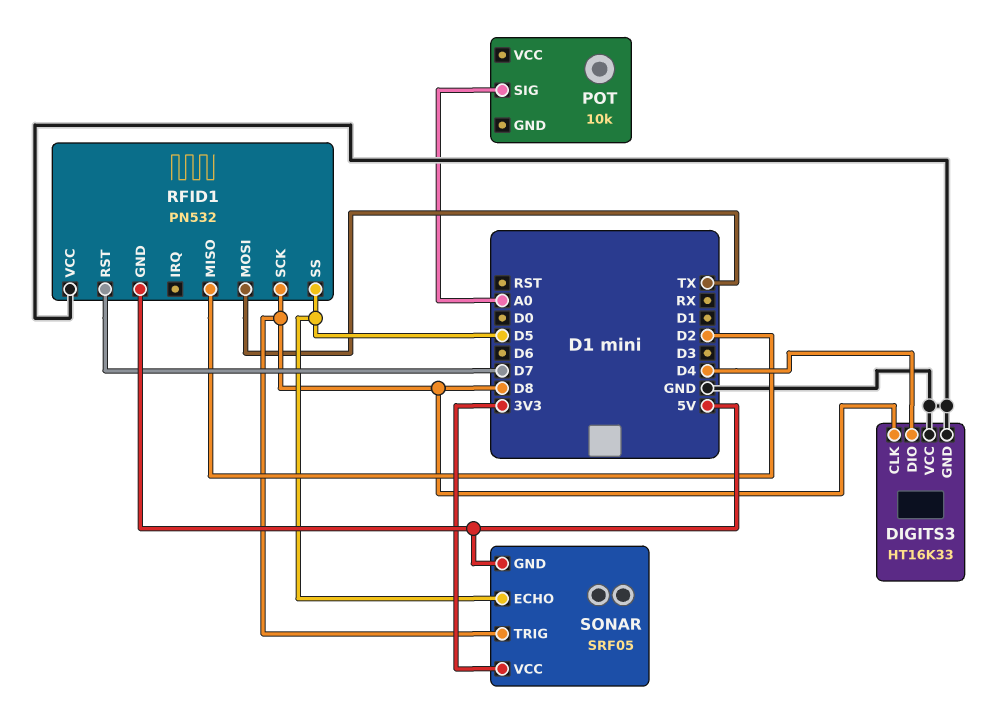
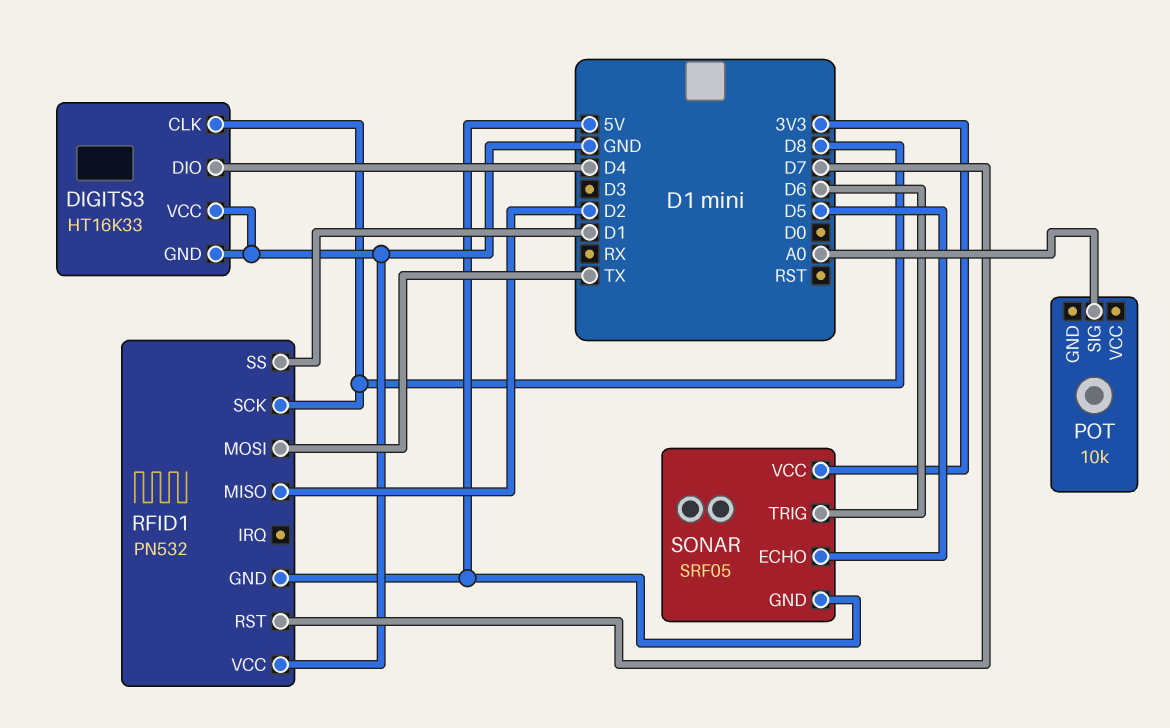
RFID1 pin SS: D5 -> D1
SONAR pin TRIG: D8 -> D6

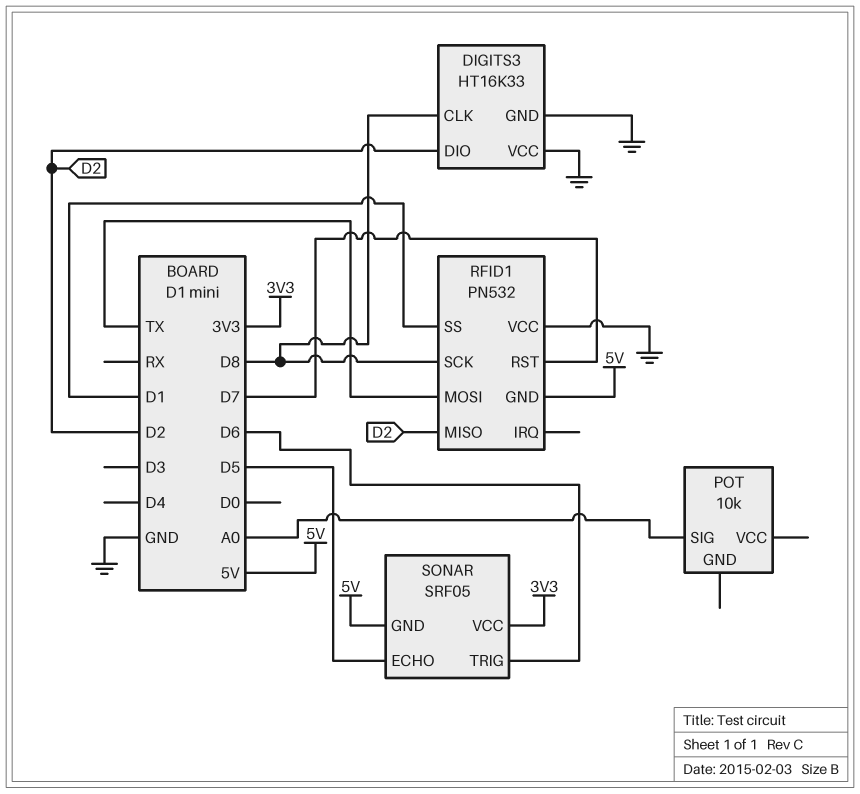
DIGITS3 pin DIO: D4 -> D2

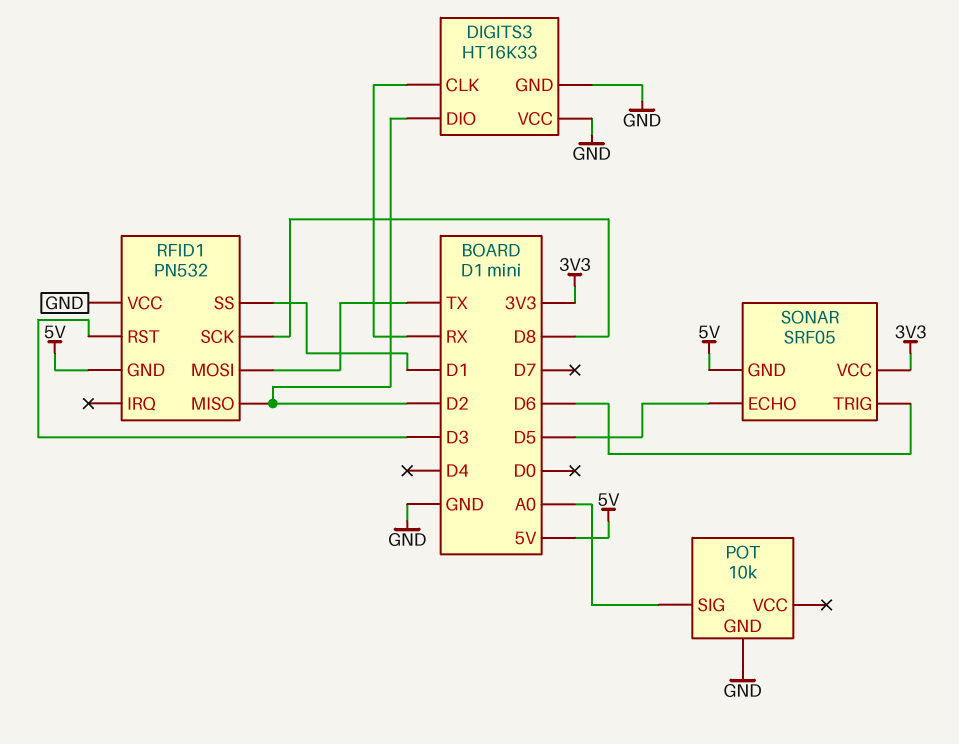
DIGITS3 pin CLK: D8 -> RX
POT pin GND: none -> GND
RFID1 pin RST: D7 -> D3

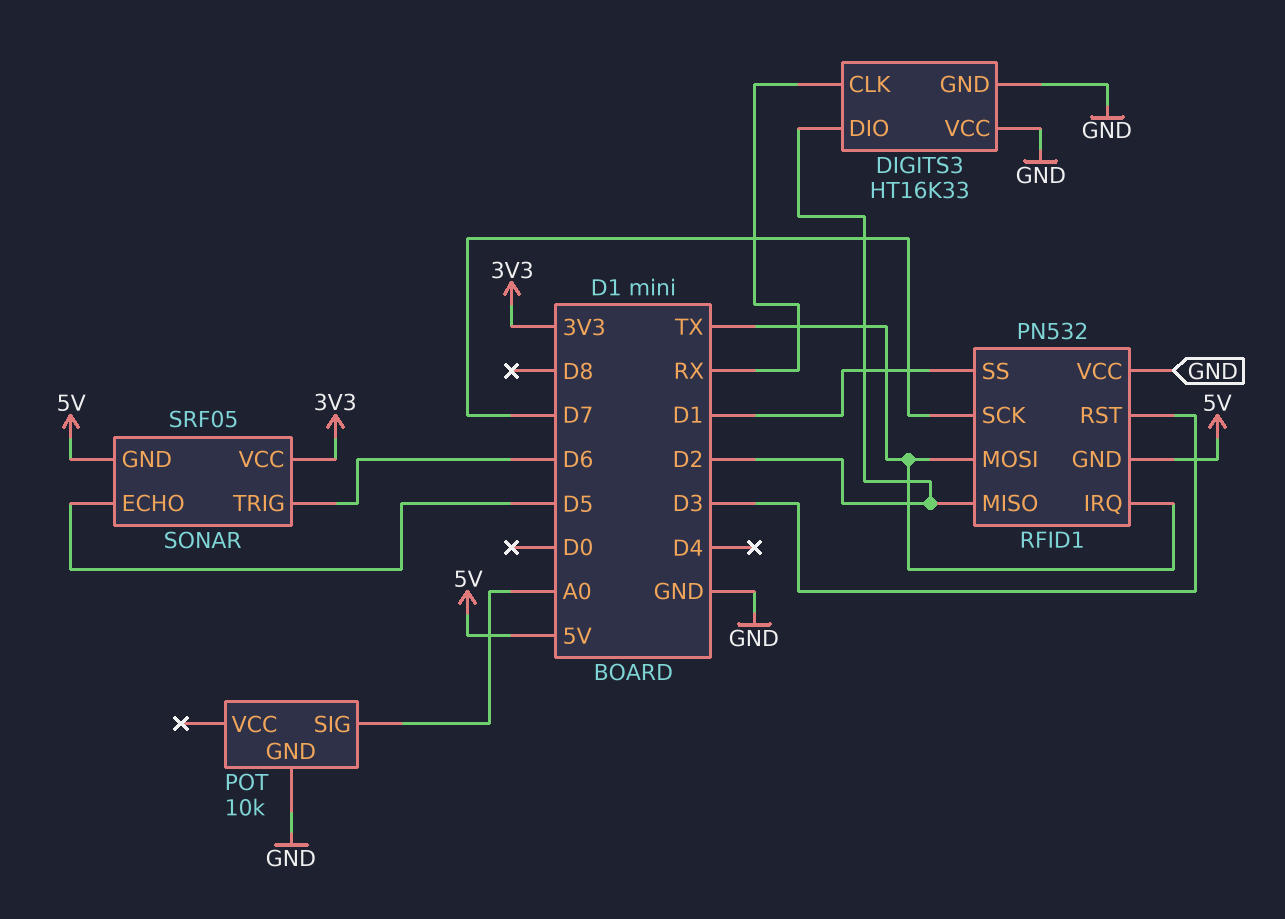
RFID1 pin IRQ: none -> TX
RFID1 pin SCK: D8 -> D7

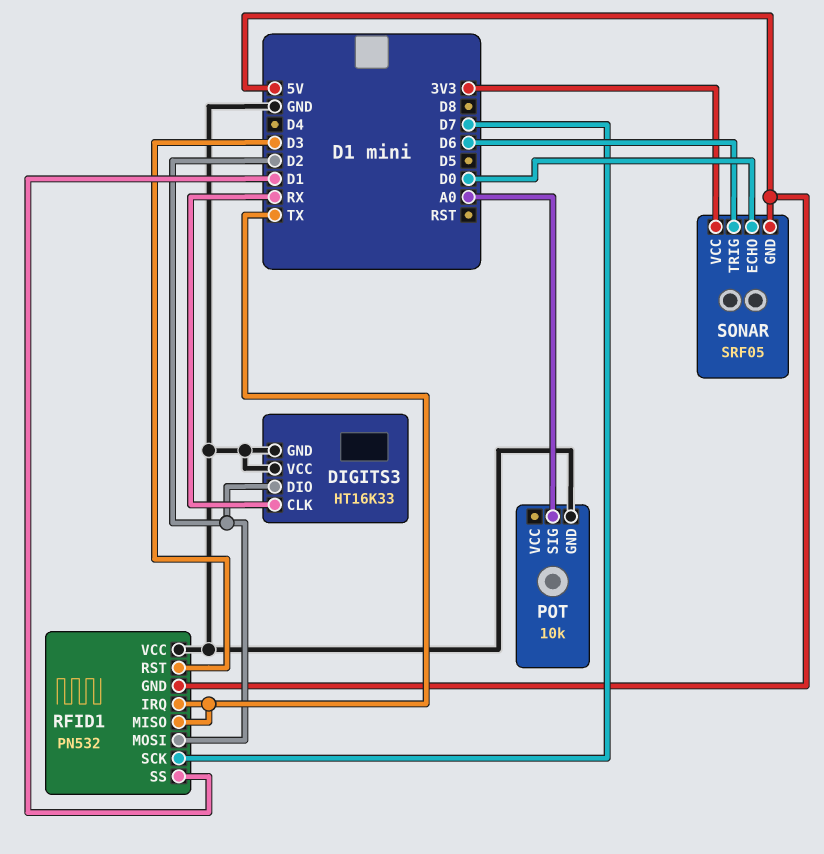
RFID1 pin MISO: D2 -> TX
RFID1 pin MOSI: TX -> D2
SONAR pin ECHO: D5 -> D0

